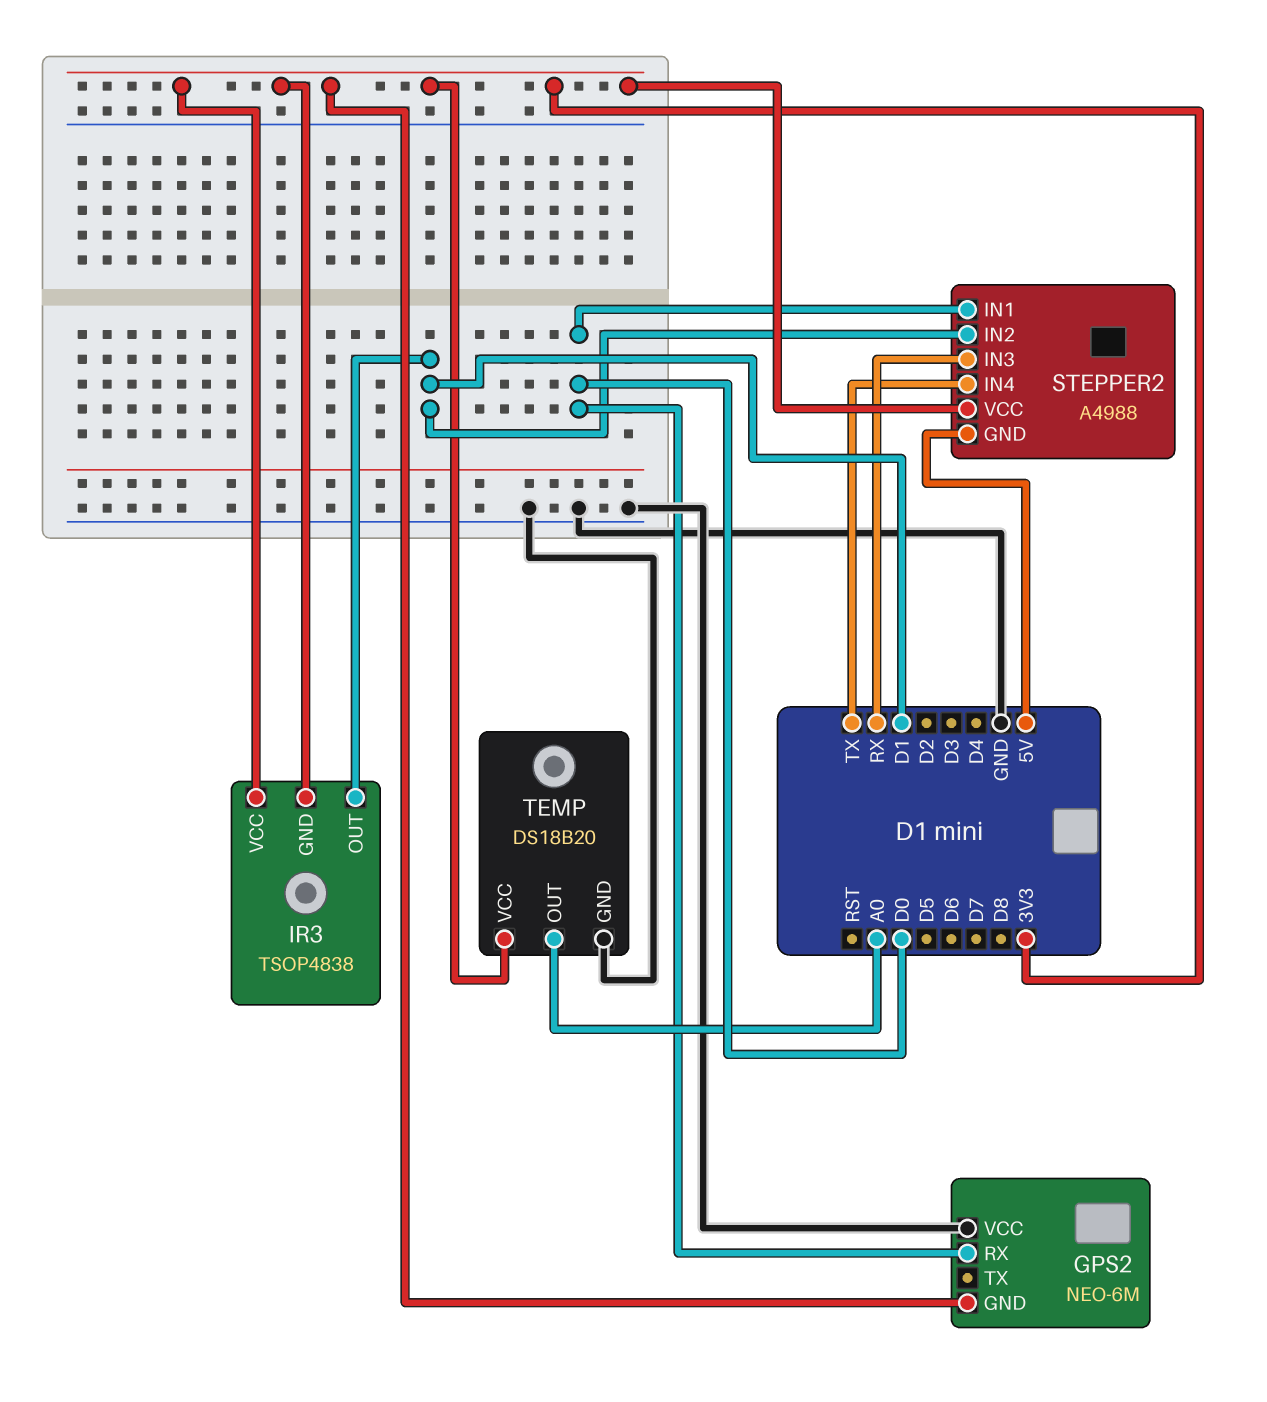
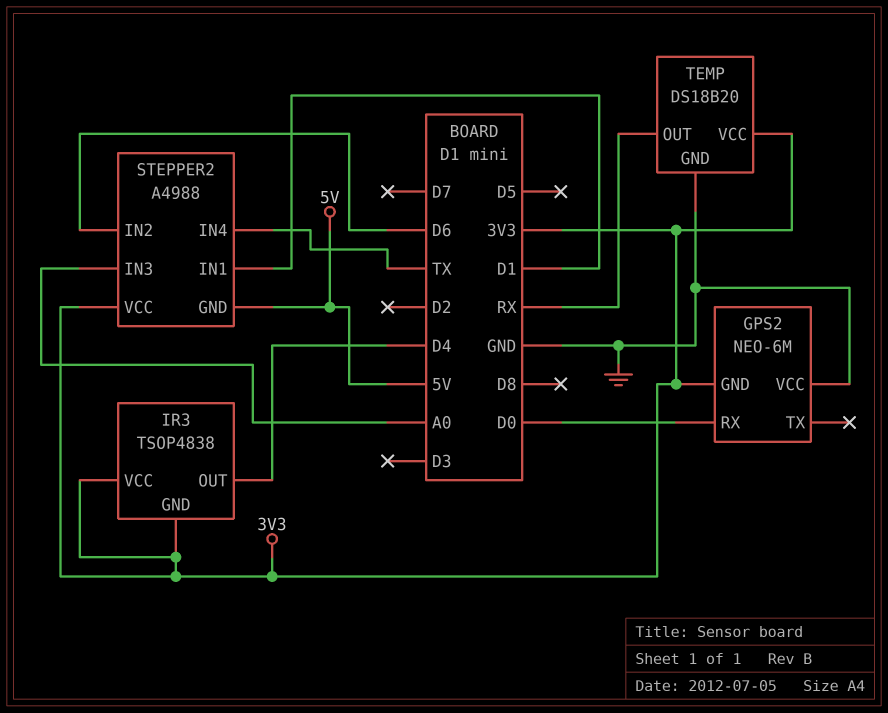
IR3 pin OUT: D1 -> D4
STEPPER2 pin IN1: D0 -> D1
STEPPER2 pin IN2: D1 -> D6
STEPPER2 pin IN3: RX -> A0
TEMP pin OUT: A0 -> RX

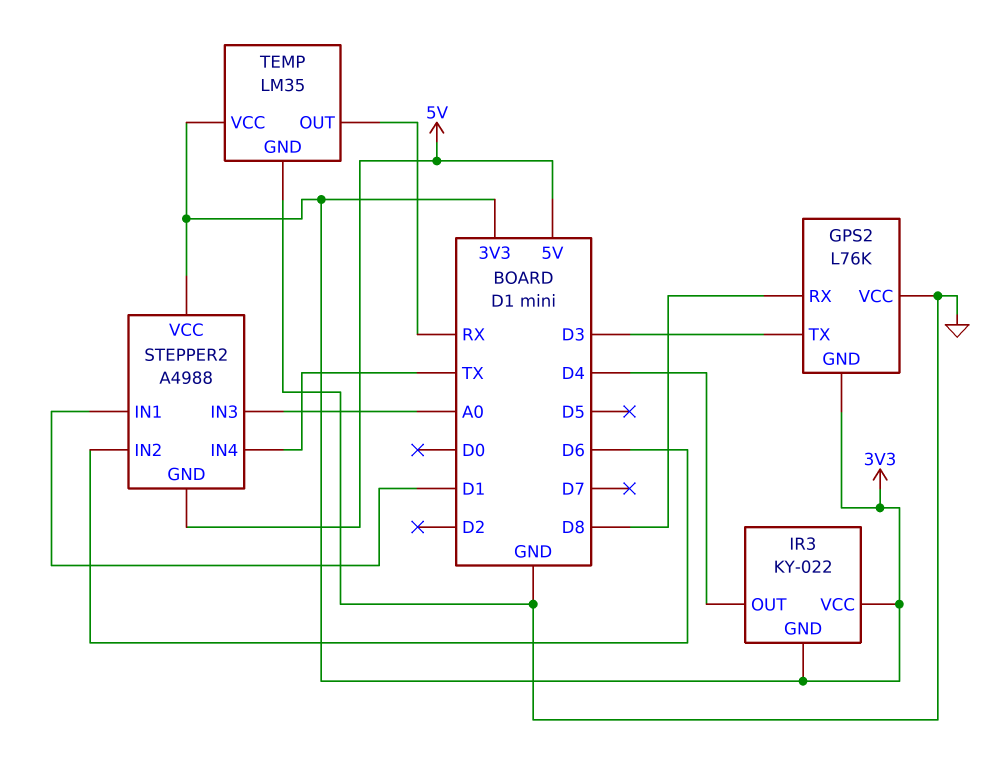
GPS2: NEO-6M -> L76K
GPS2 pin RX: D0 -> D8
GPS2 pin TX: none -> D3
IR3: TSOP4838 -> KY-022
TEMP: DS18B20 -> LM35

